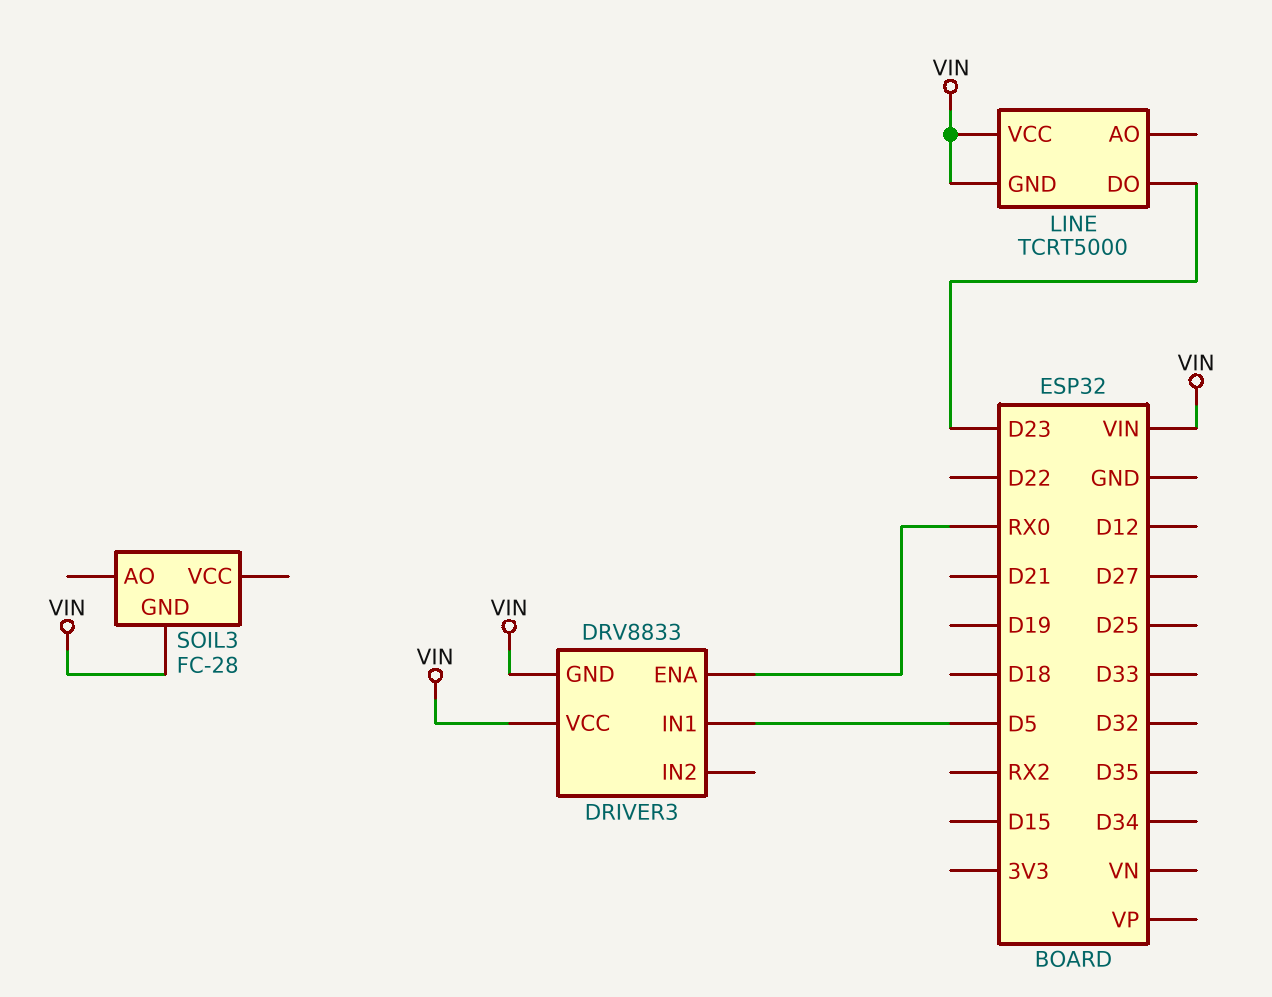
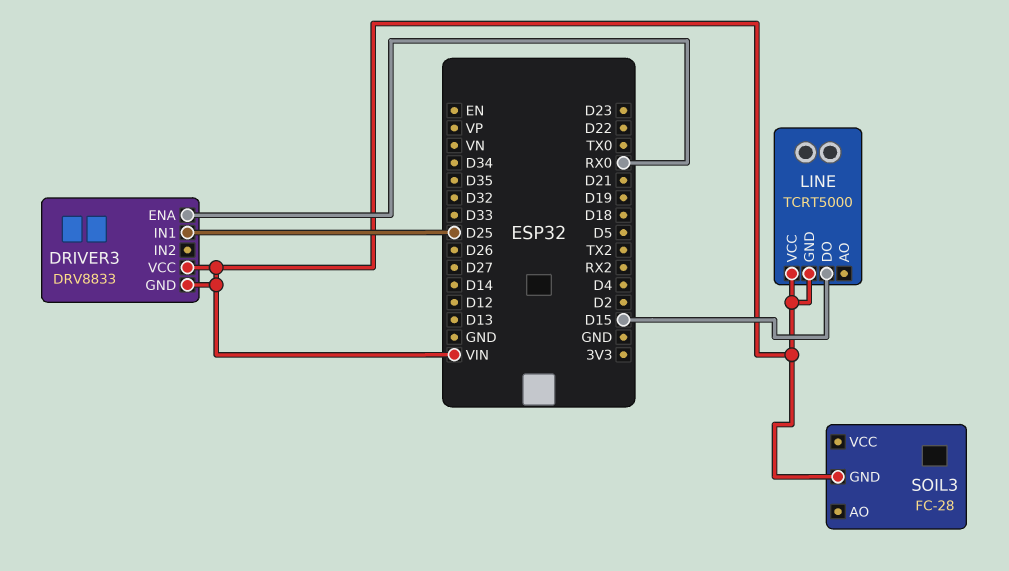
DRIVER3 pin IN1: D5 -> D25
LINE pin DO: D23 -> D15

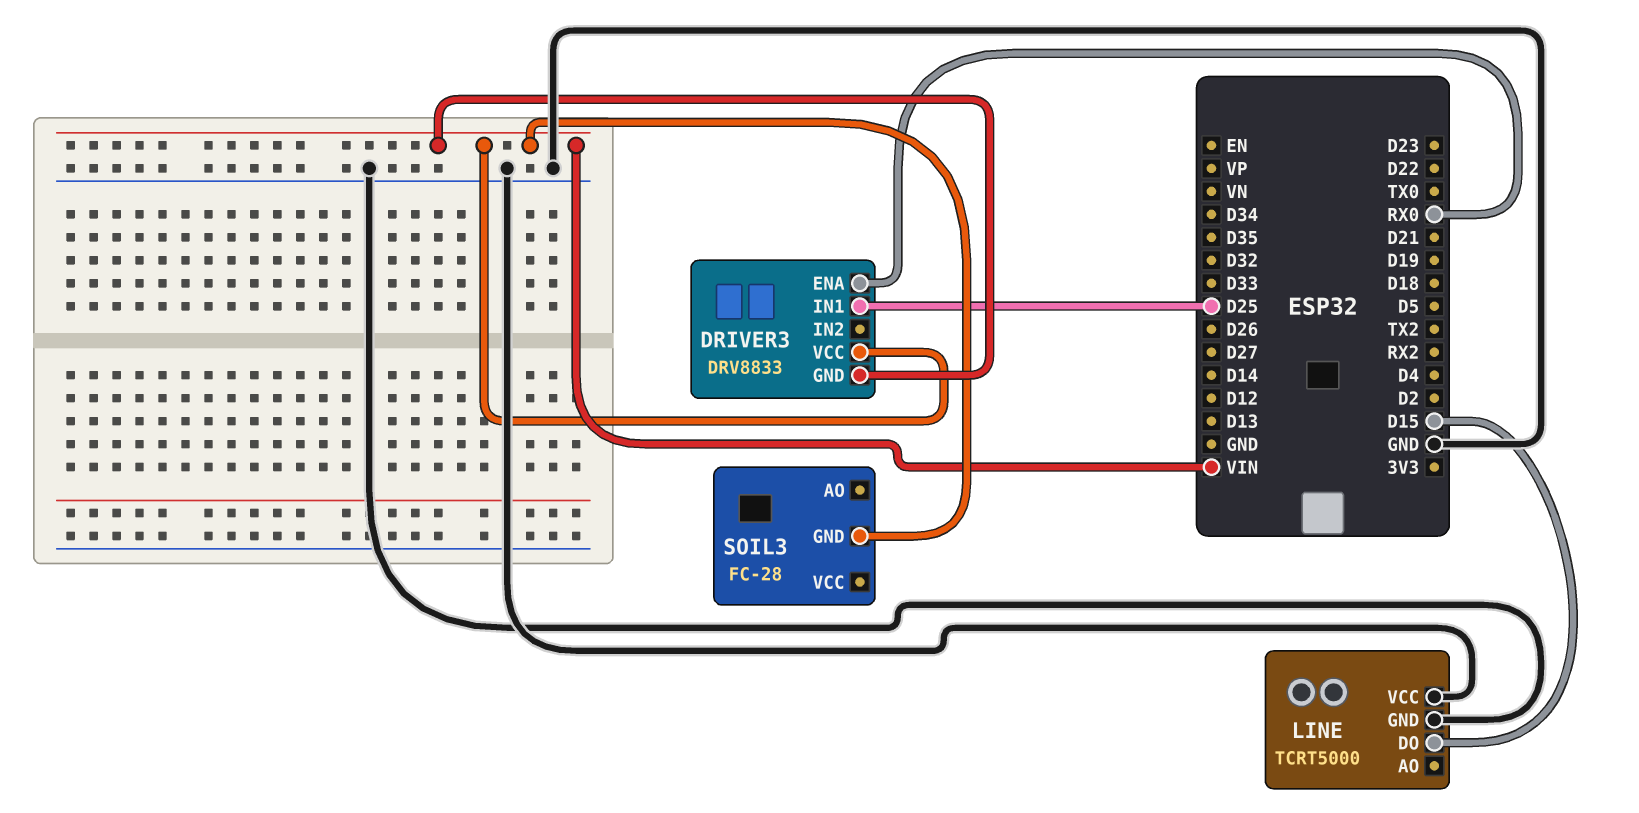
LINE pin GND: VIN -> GND
LINE pin VCC: VIN -> GND

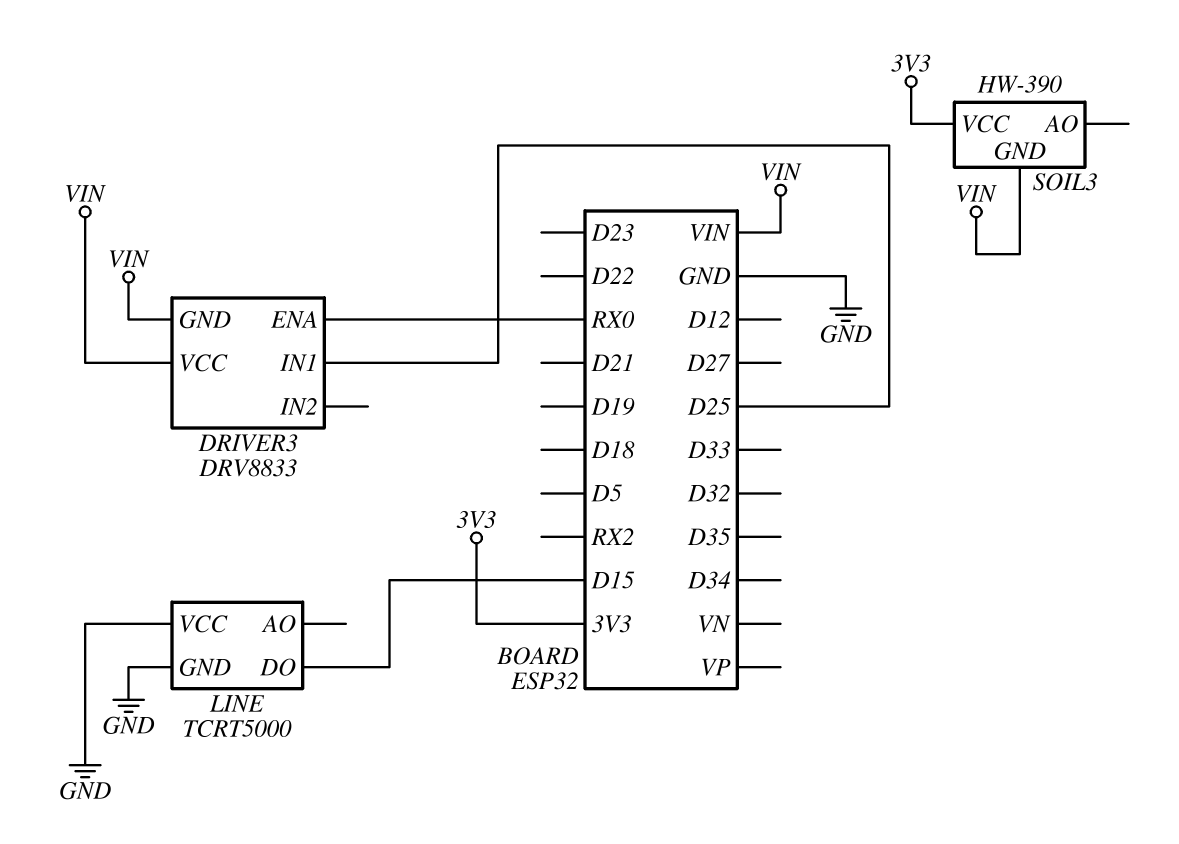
SOIL3: FC-28 -> HW-390
SOIL3 pin VCC: none -> 3V3

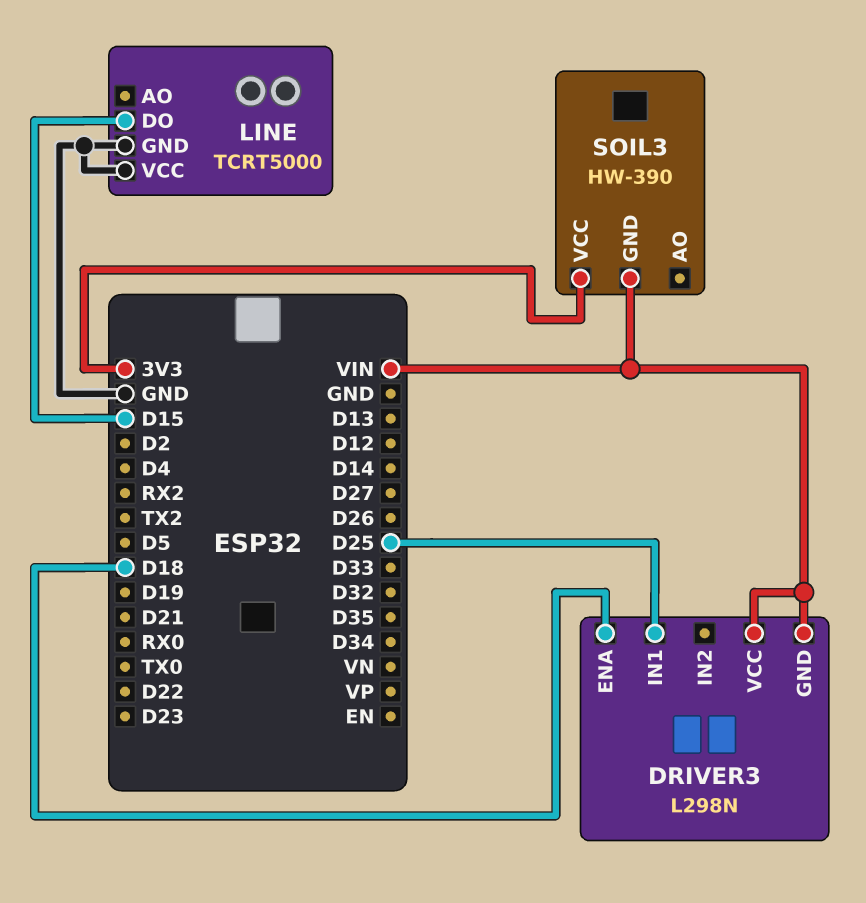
DRIVER3: DRV8833 -> L298N
DRIVER3 pin ENA: RX0 -> D18

